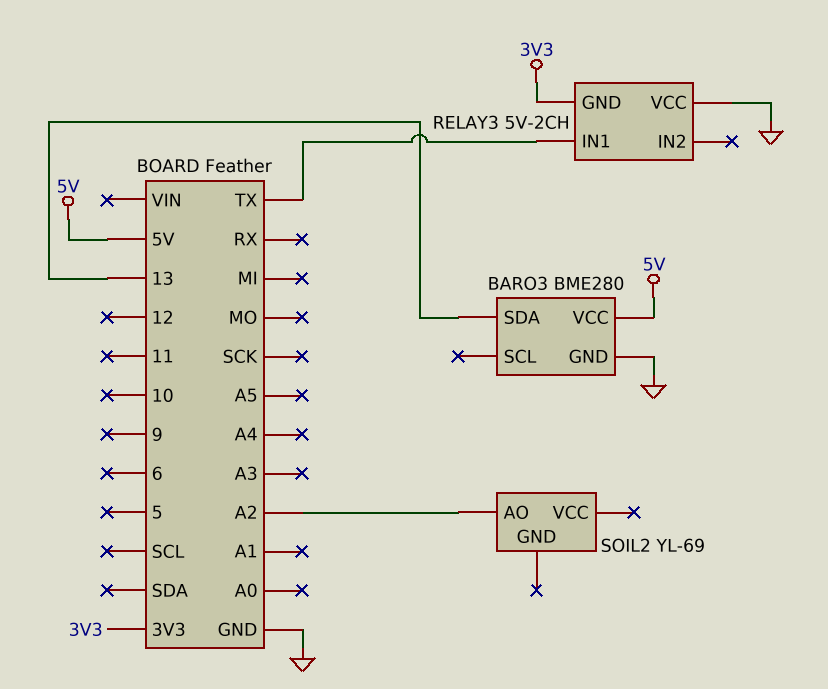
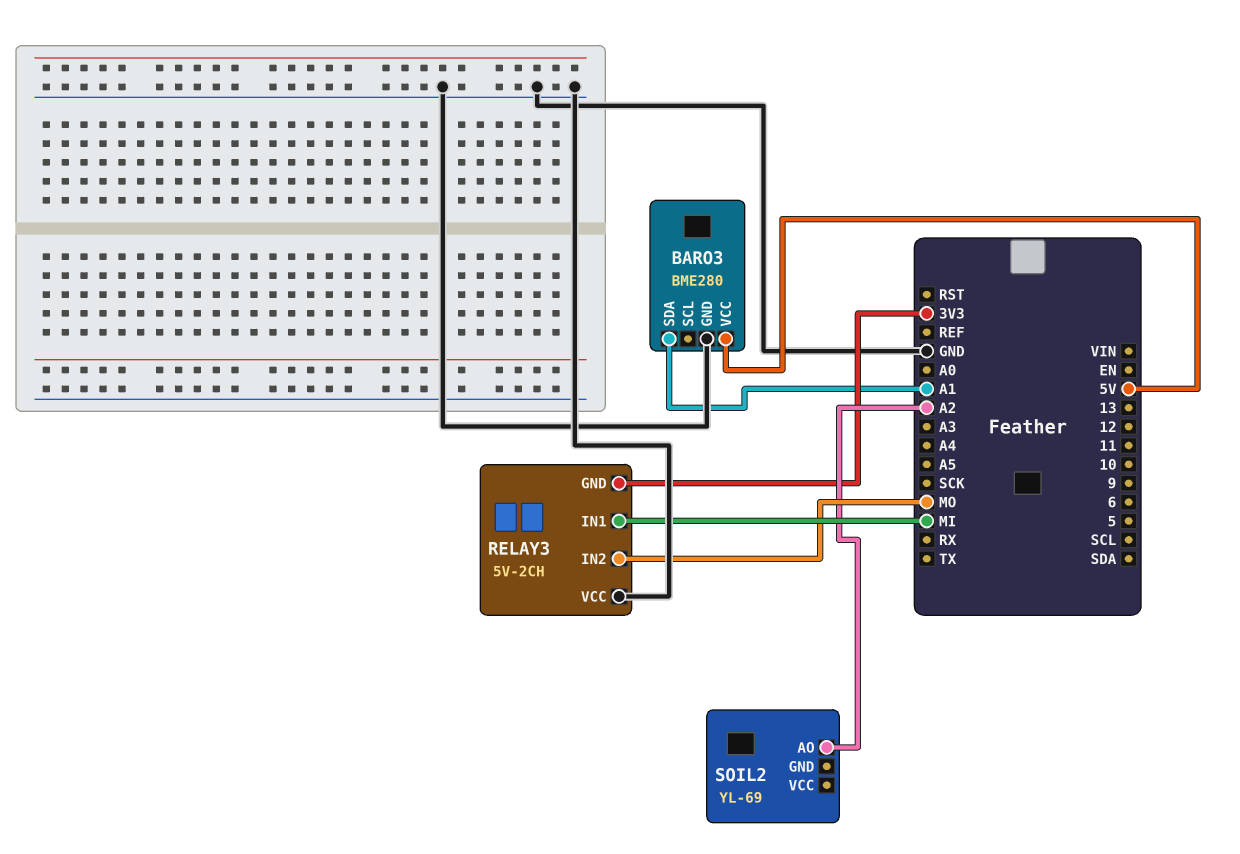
BARO3 pin SDA: 13 -> A1
RELAY3 pin IN1: TX -> MI
RELAY3 pin IN2: none -> MO

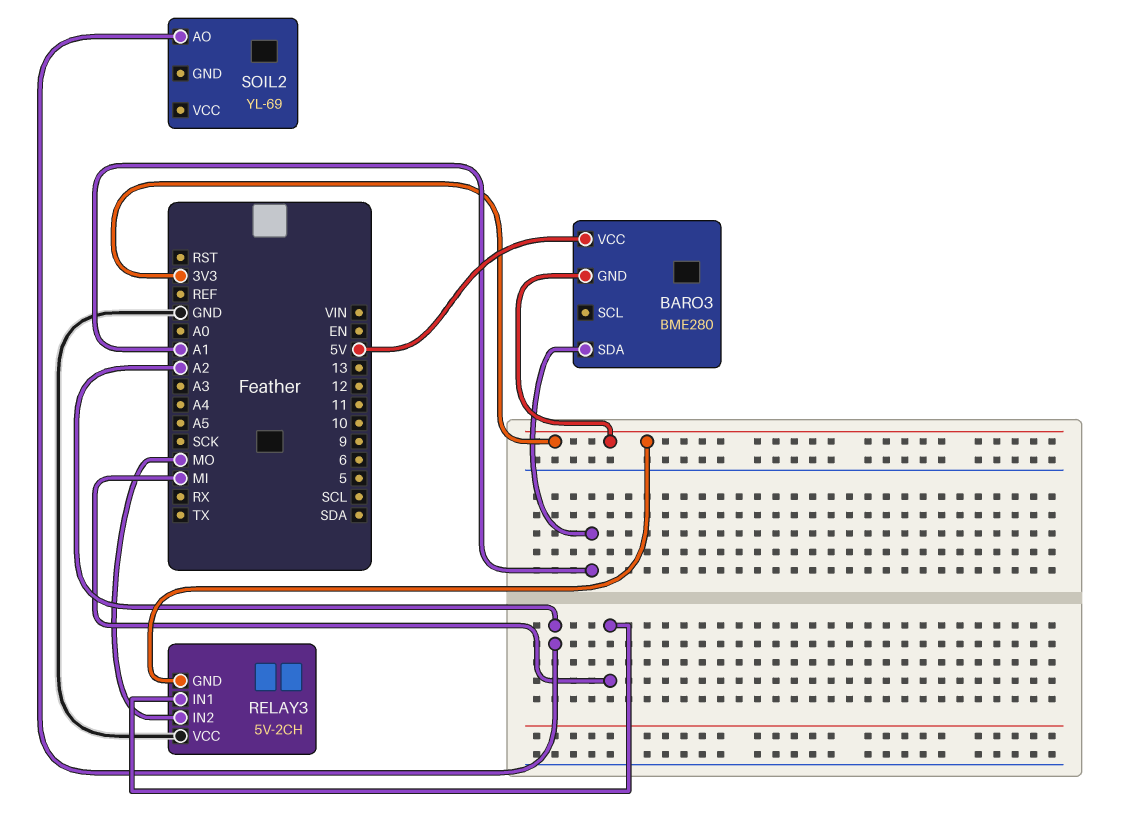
BARO3 pin GND: GND -> 3V3

